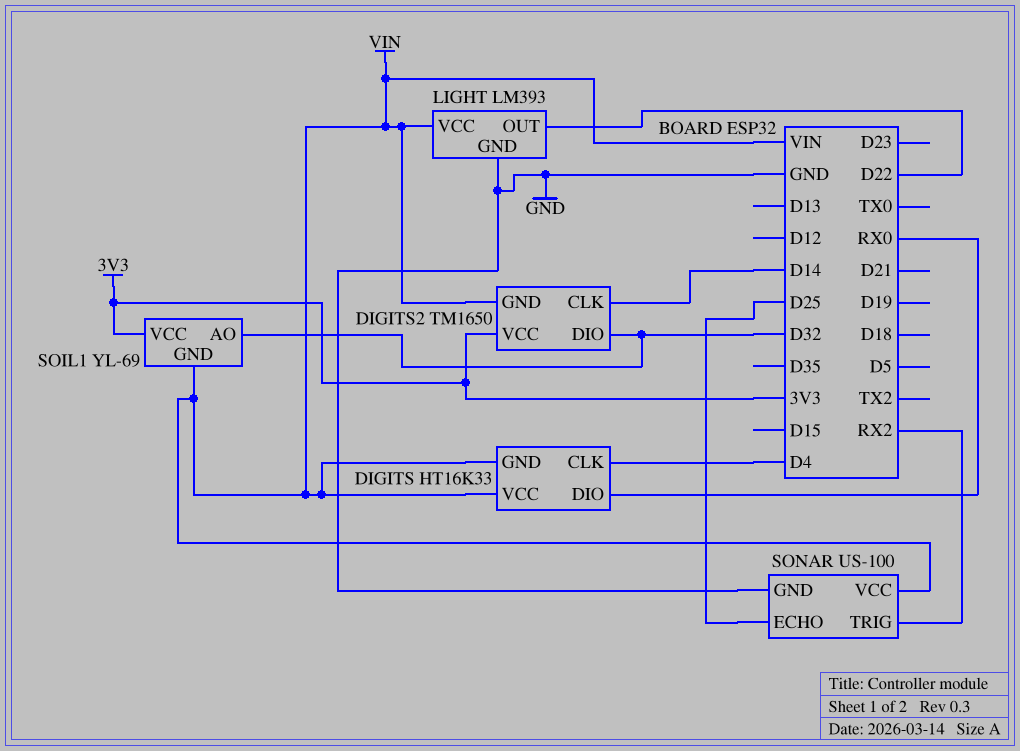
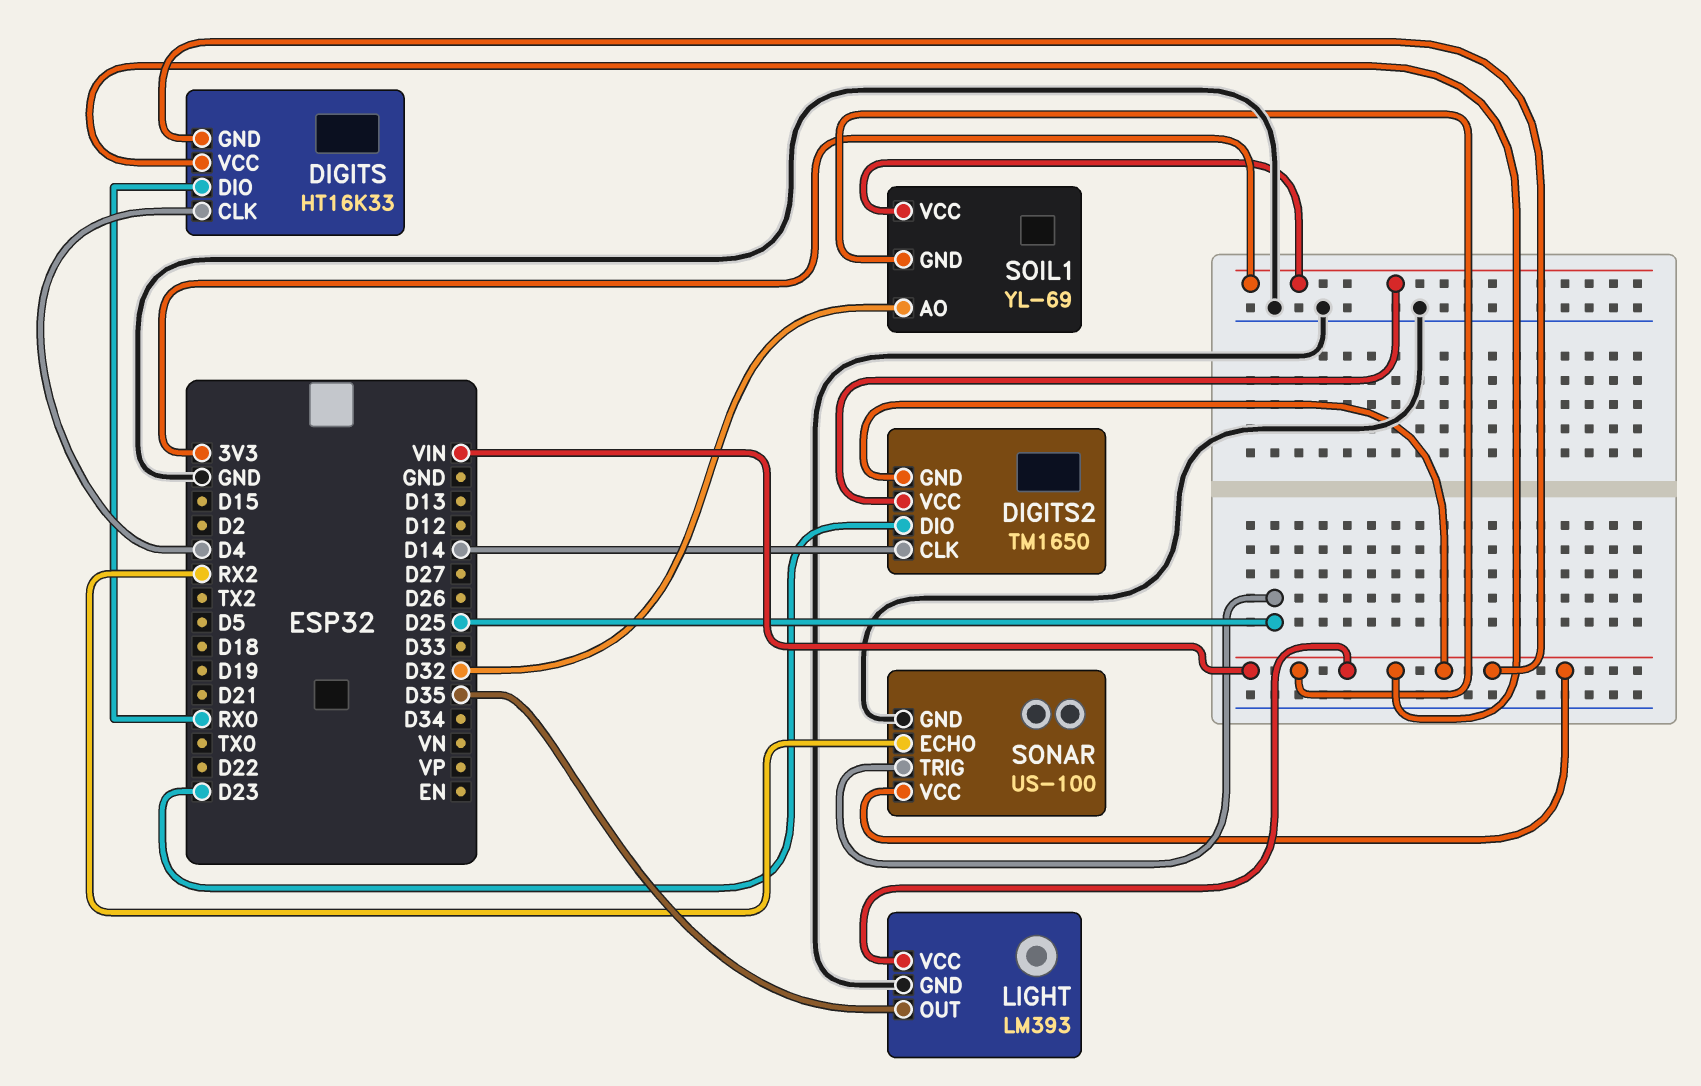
DIGITS2 pin DIO: D32 -> D23
LIGHT pin OUT: D22 -> D35
SONAR pin ECHO: D25 -> RX2
SONAR pin TRIG: RX2 -> D25

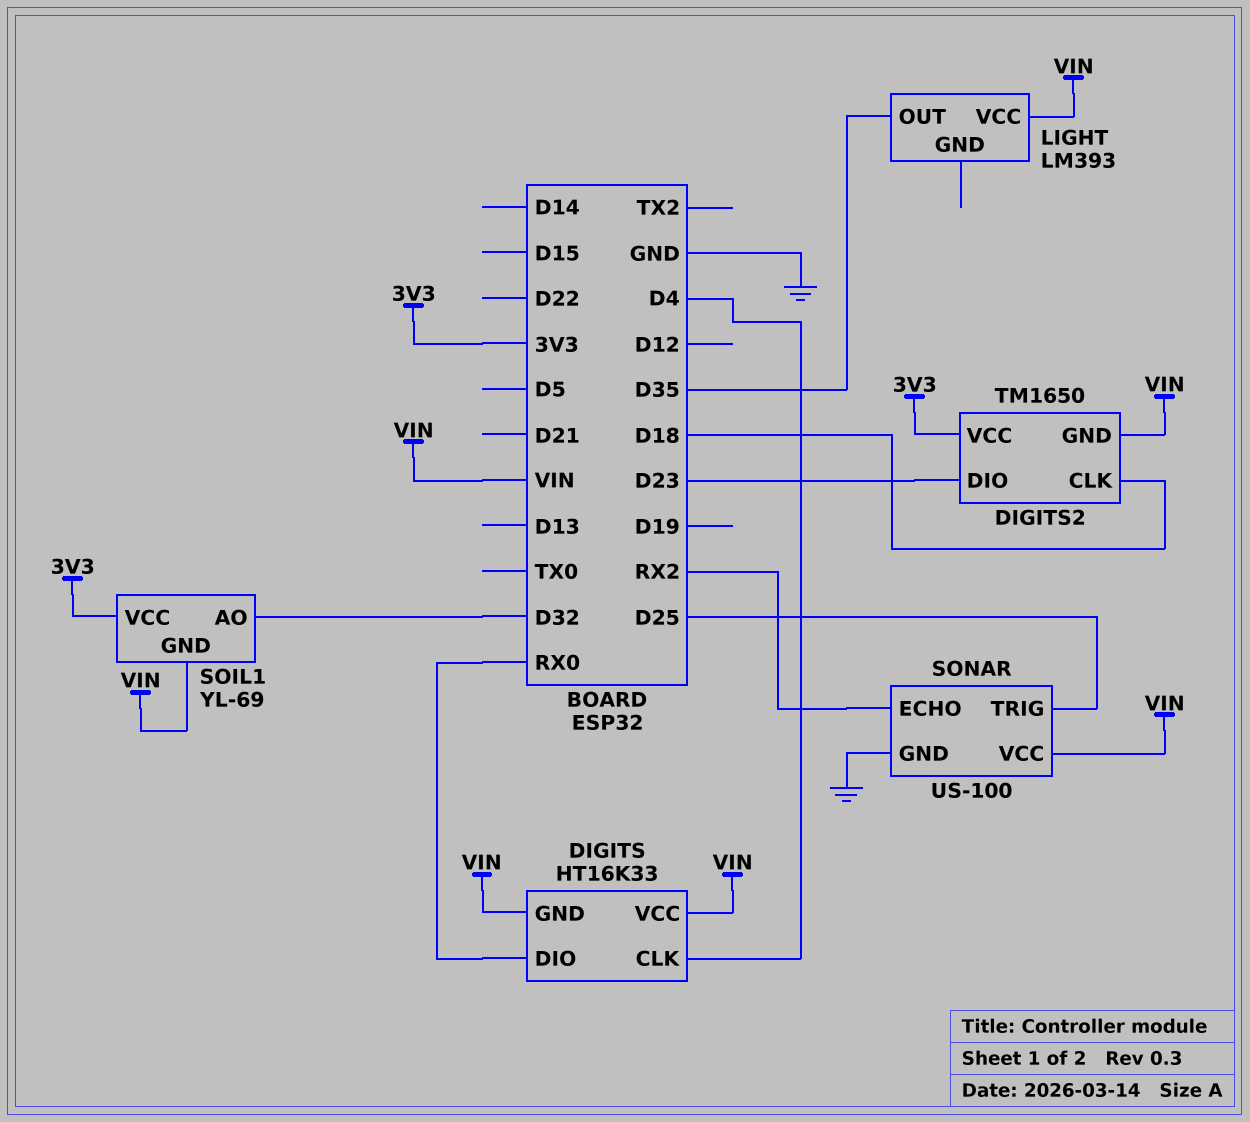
DIGITS2 pin CLK: D14 -> D18
LIGHT pin GND: GND -> none

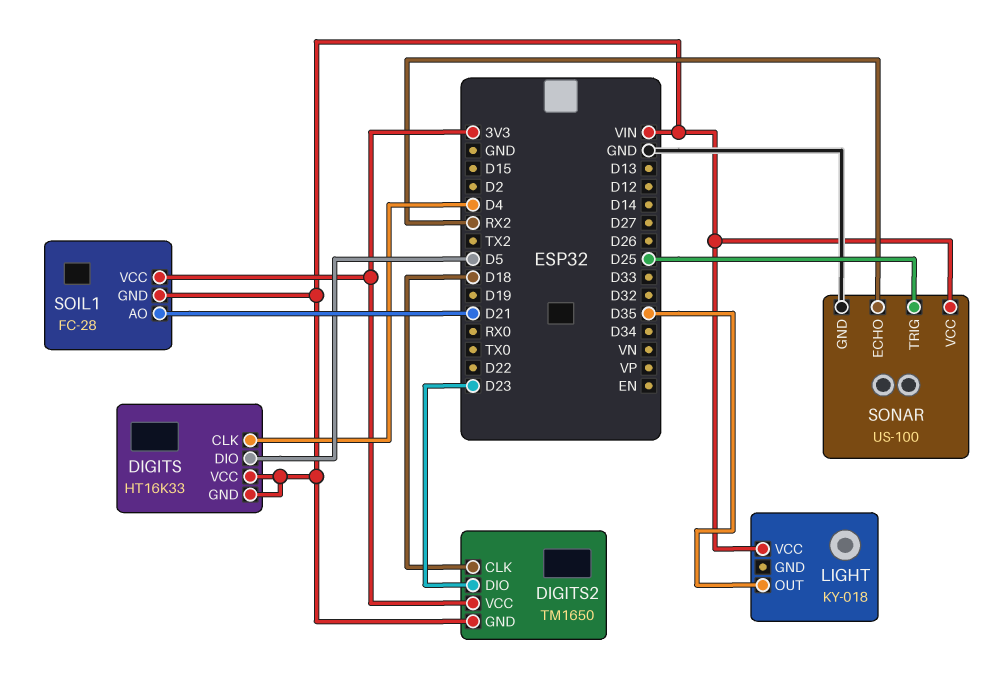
DIGITS pin DIO: RX0 -> D5
LIGHT: LM393 -> KY-018
SOIL1: YL-69 -> FC-28
SOIL1 pin AO: D32 -> D21

